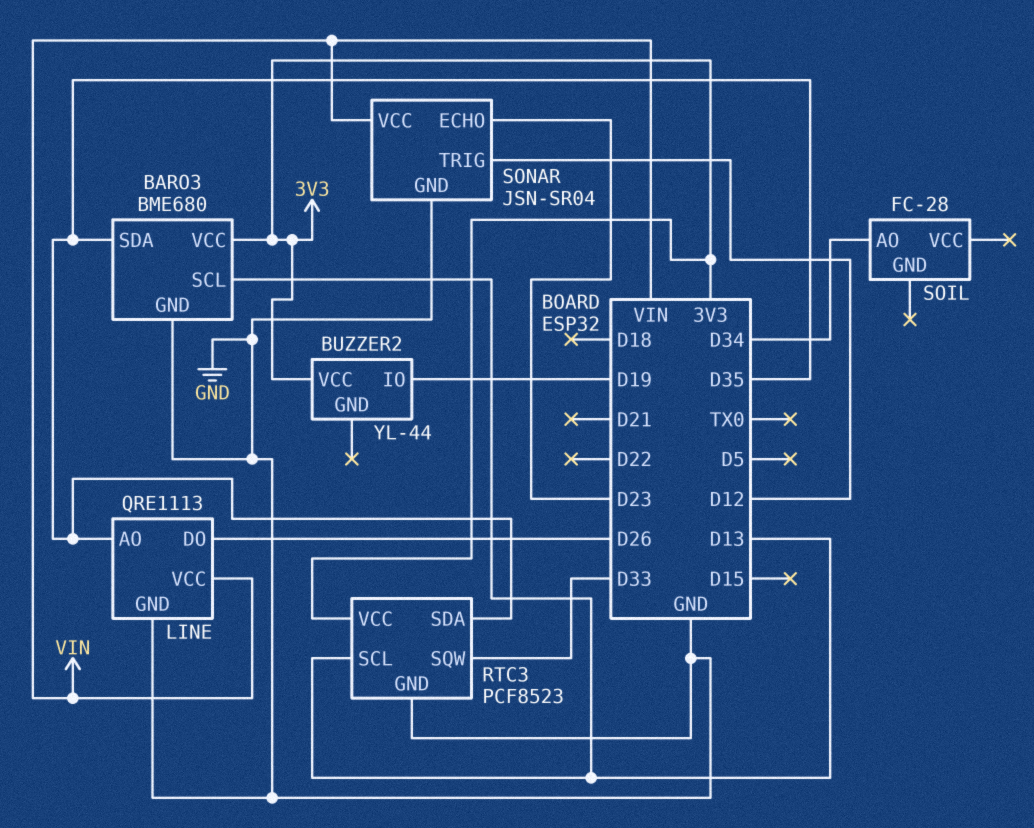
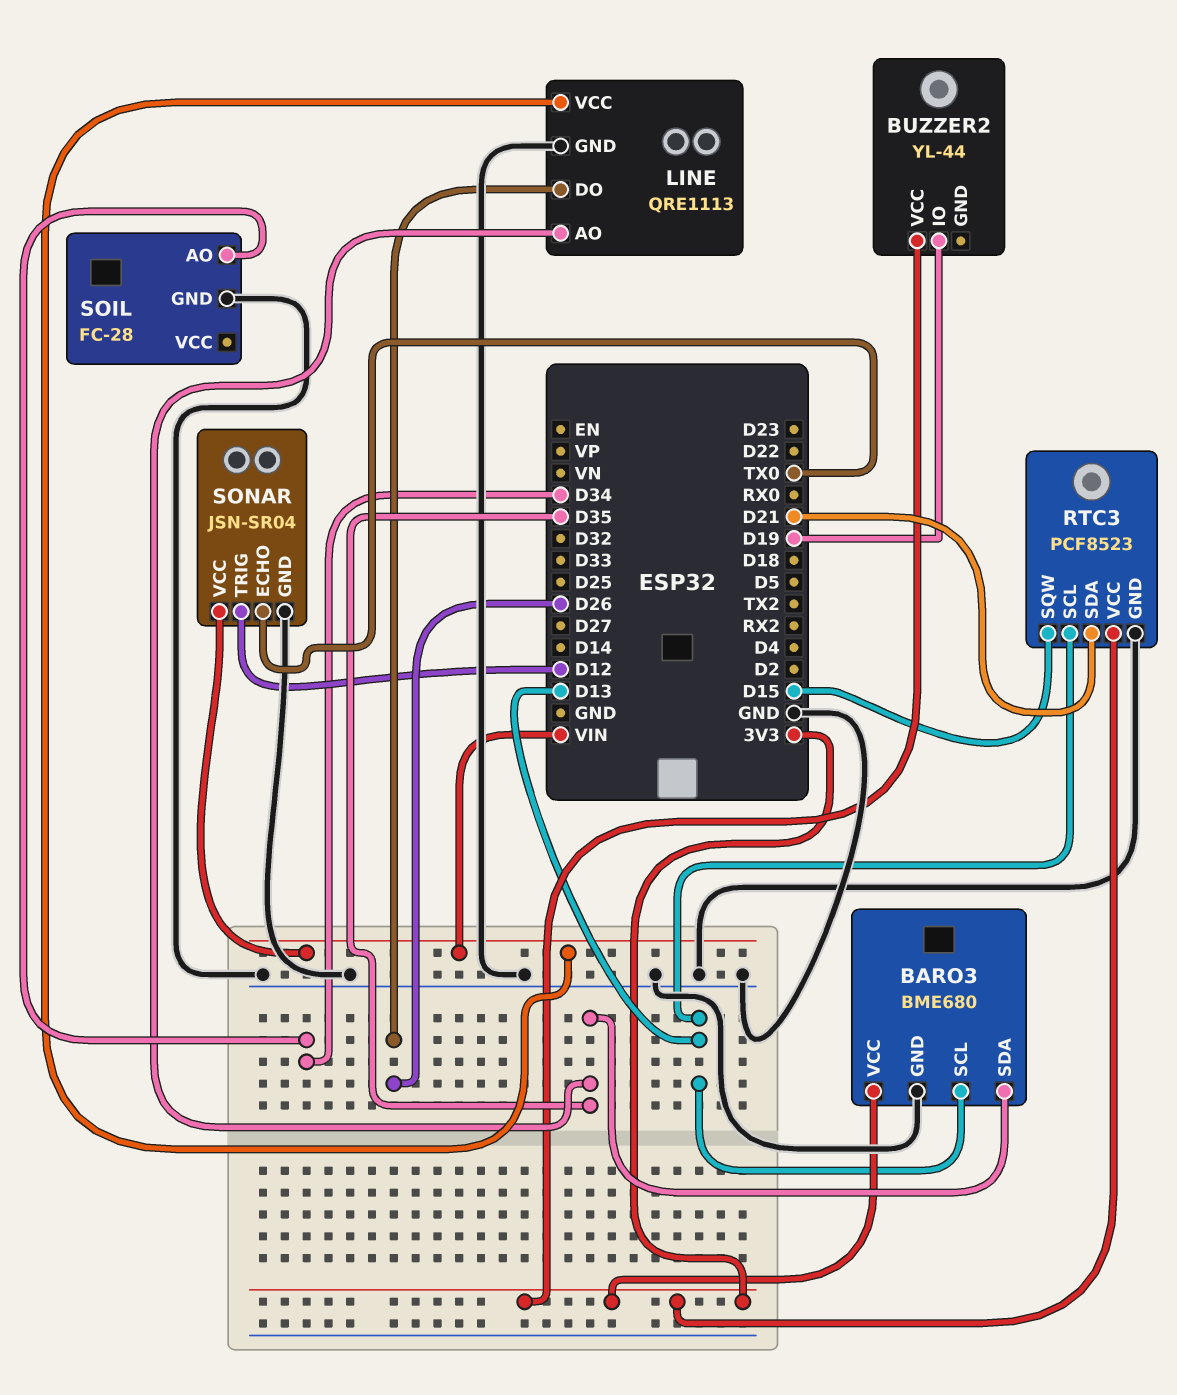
RTC3 pin SDA: D35 -> D21
RTC3 pin SQW: D33 -> D15
SOIL pin GND: none -> GND
SONAR pin ECHO: D23 -> TX0

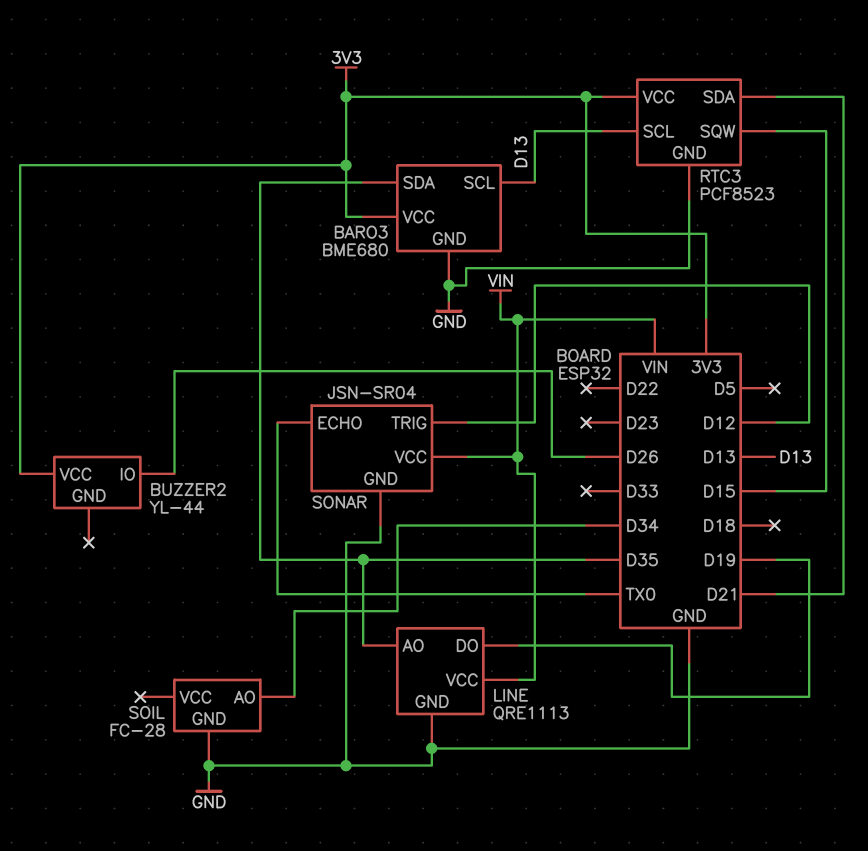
BUZZER2 pin IO: D19 -> D26
LINE pin DO: D26 -> D19

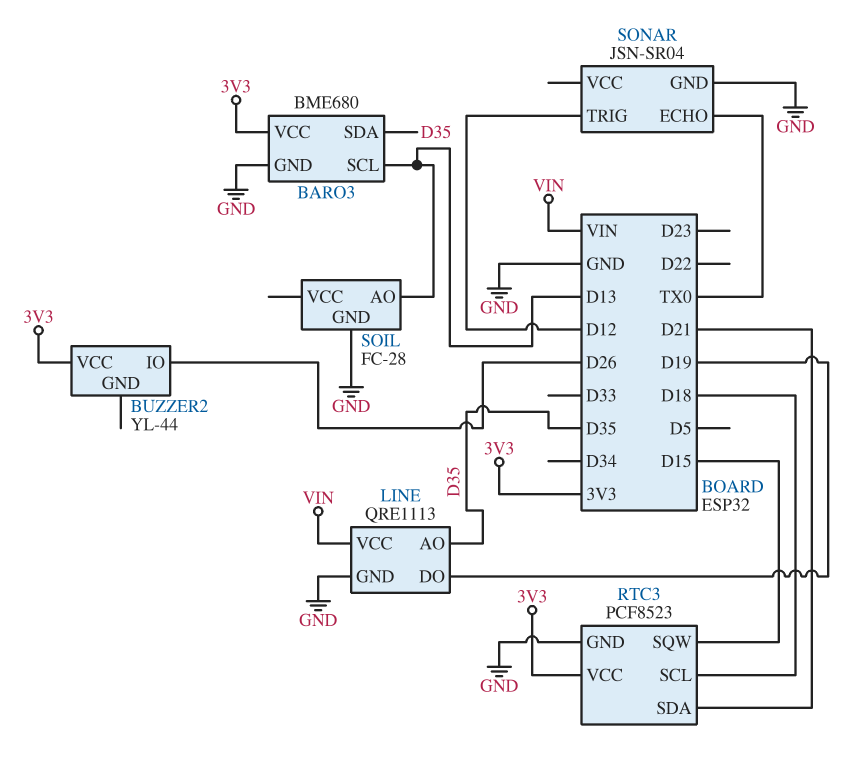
RTC3 pin SCL: D13 -> D18
SOIL pin AO: D34 -> D13
SONAR pin VCC: VIN -> none

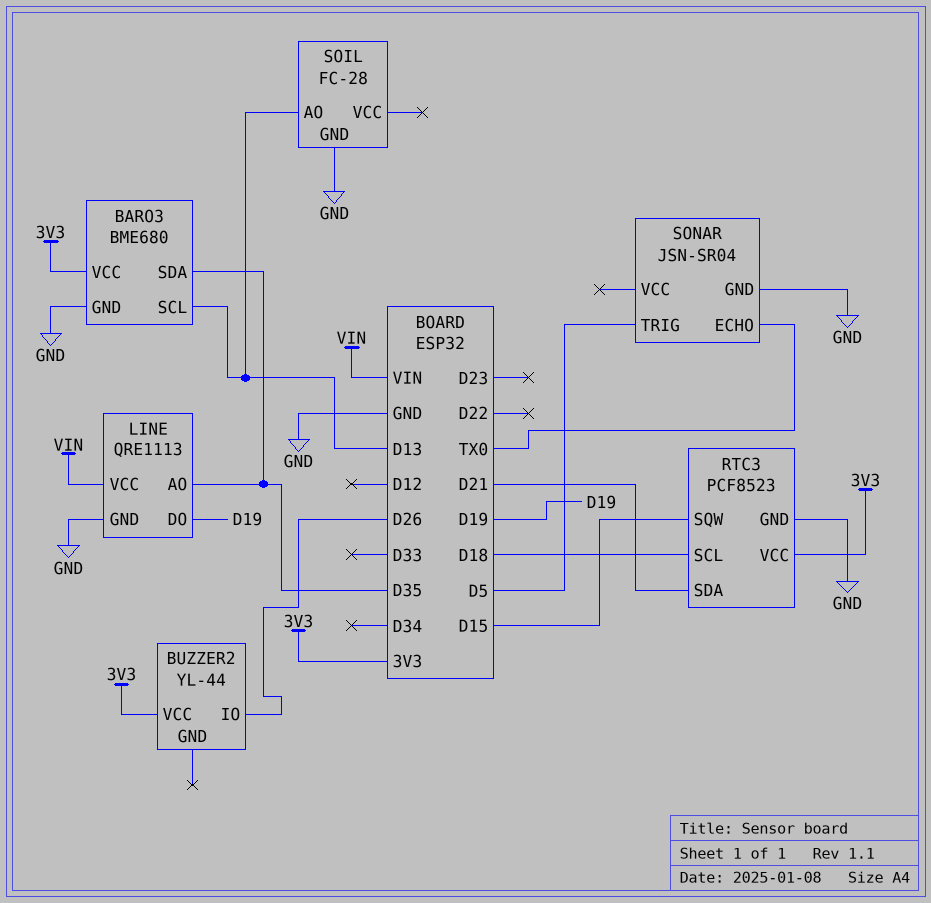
SONAR pin TRIG: D12 -> D5

